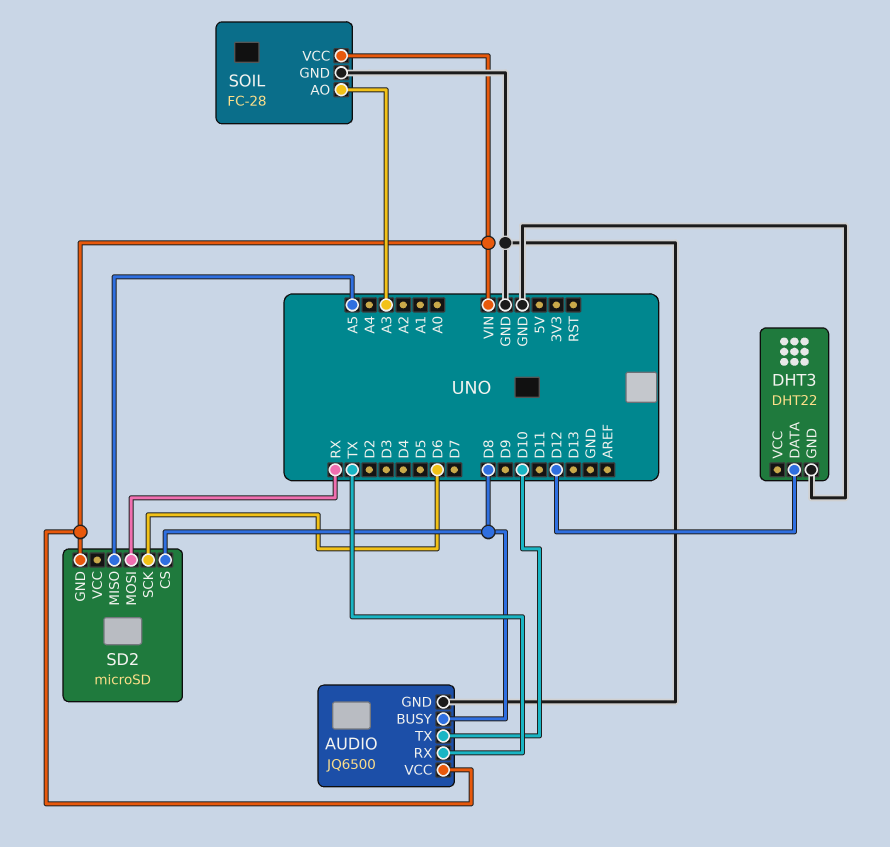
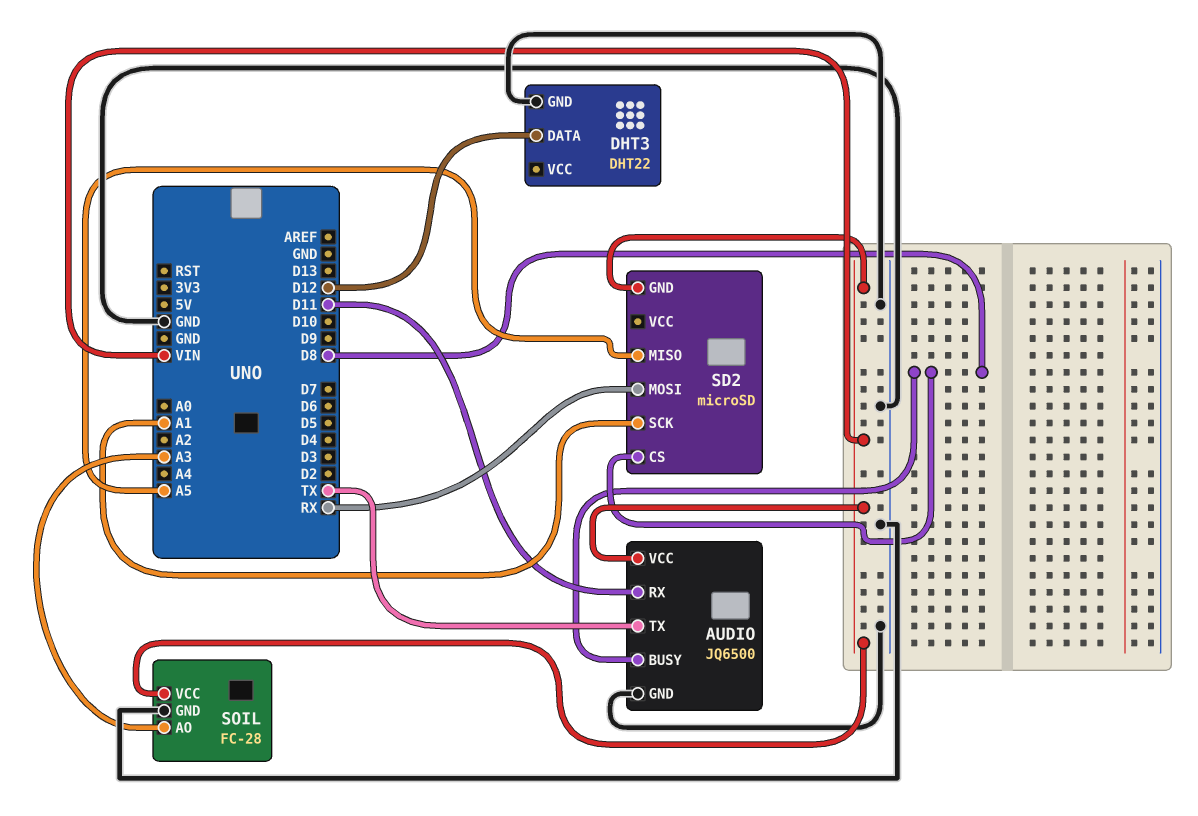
AUDIO pin RX: TX -> D11
AUDIO pin TX: D10 -> TX
SD2 pin SCK: D6 -> A1

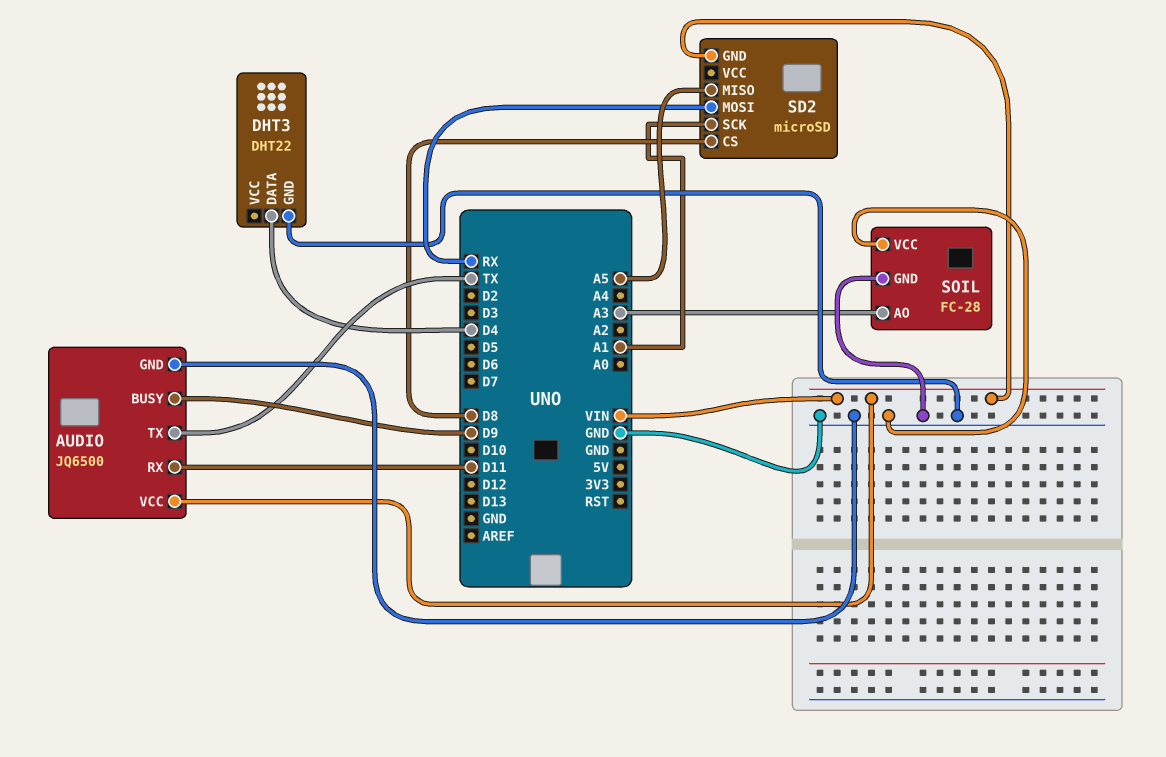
AUDIO pin BUSY: D8 -> D9
DHT3 pin DATA: D12 -> D4
SOIL pin VCC: VIN -> GND

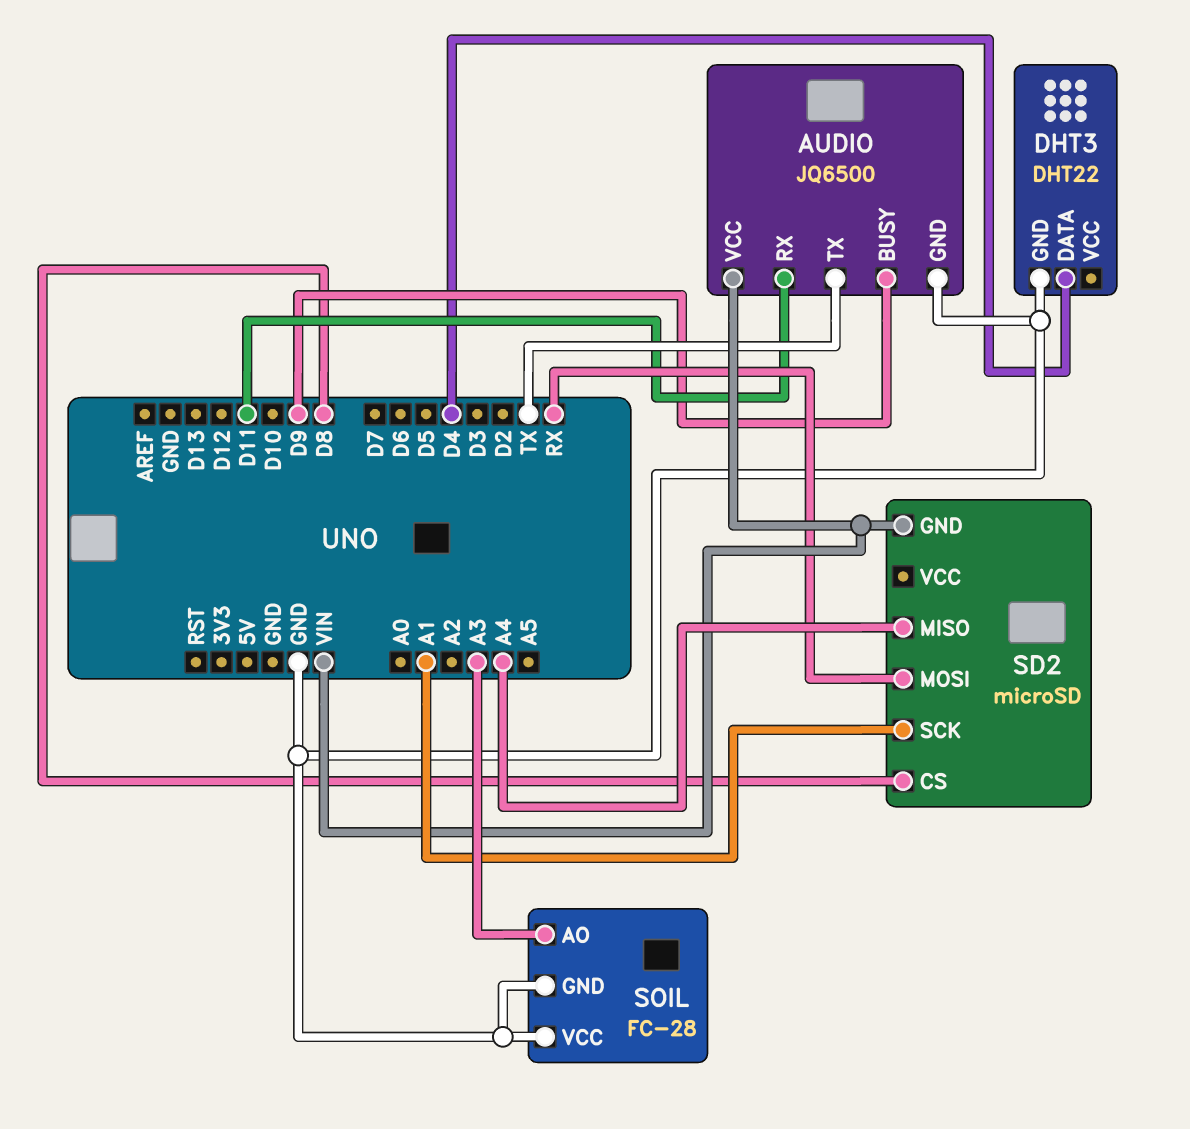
SD2 pin MISO: A5 -> A4

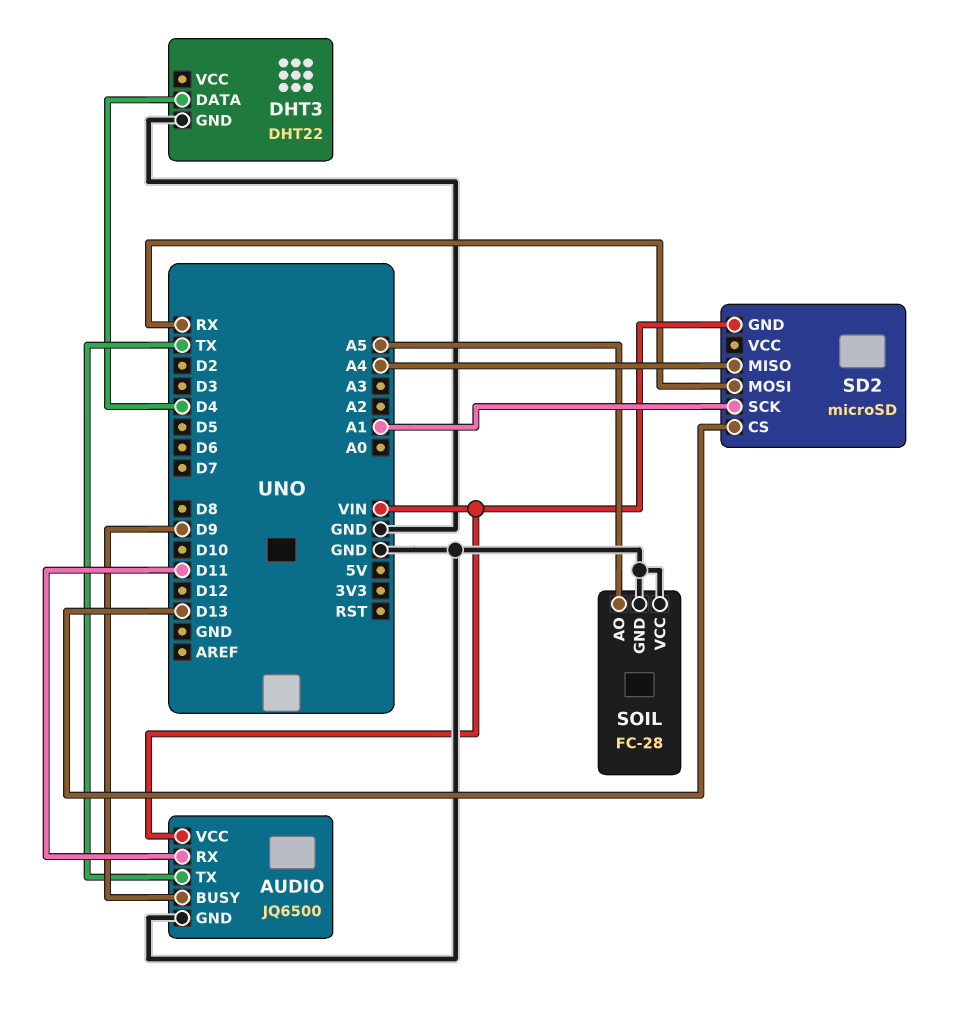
SD2 pin CS: D8 -> D13
SOIL pin AO: A3 -> A5

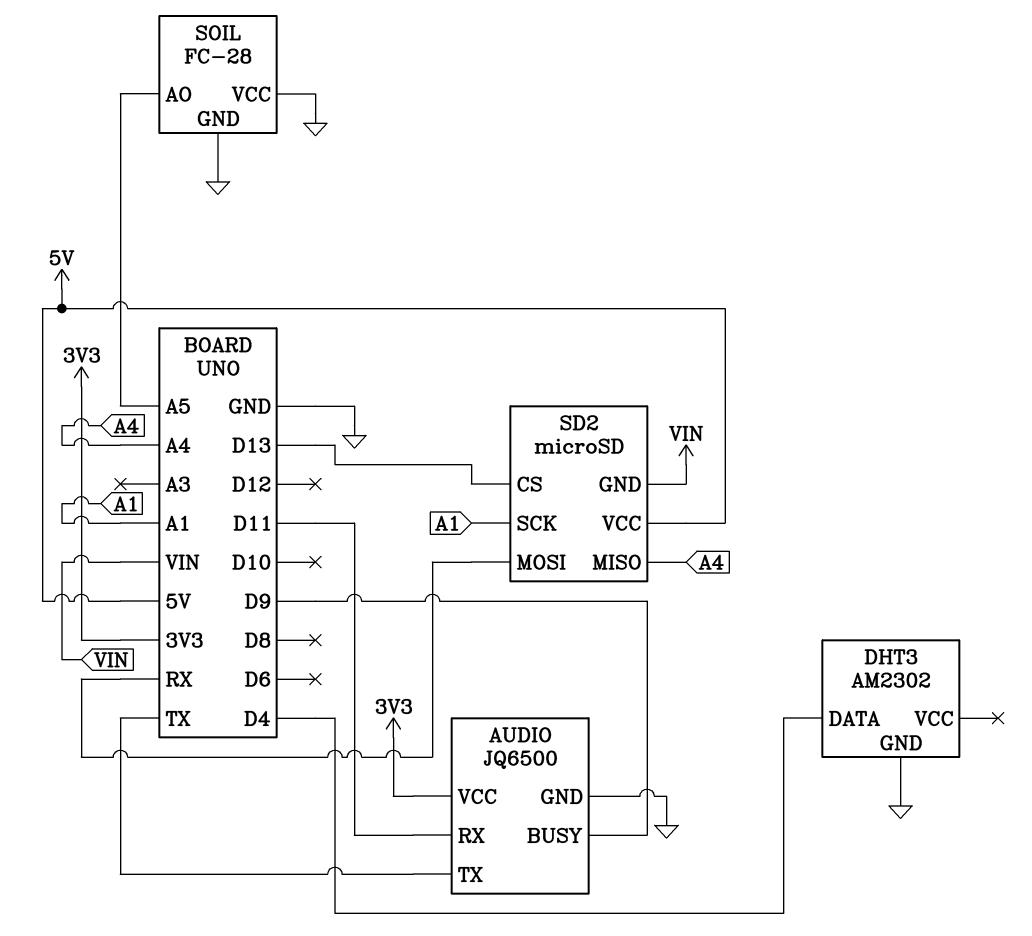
AUDIO pin VCC: VIN -> 3V3
DHT3: DHT22 -> AM2302
SD2 pin VCC: none -> 5V

